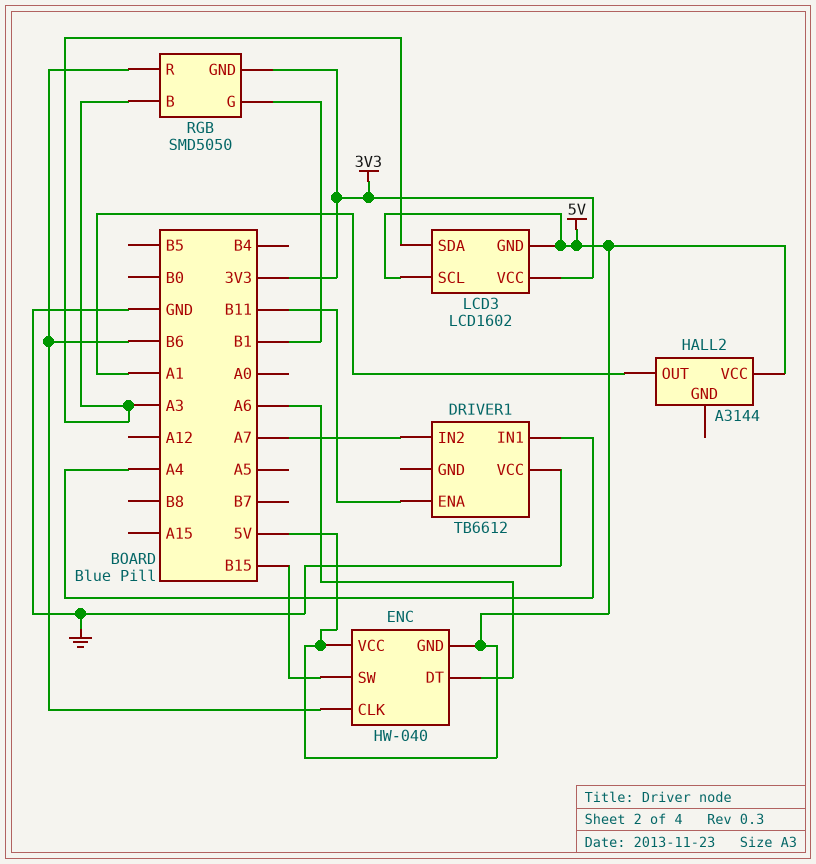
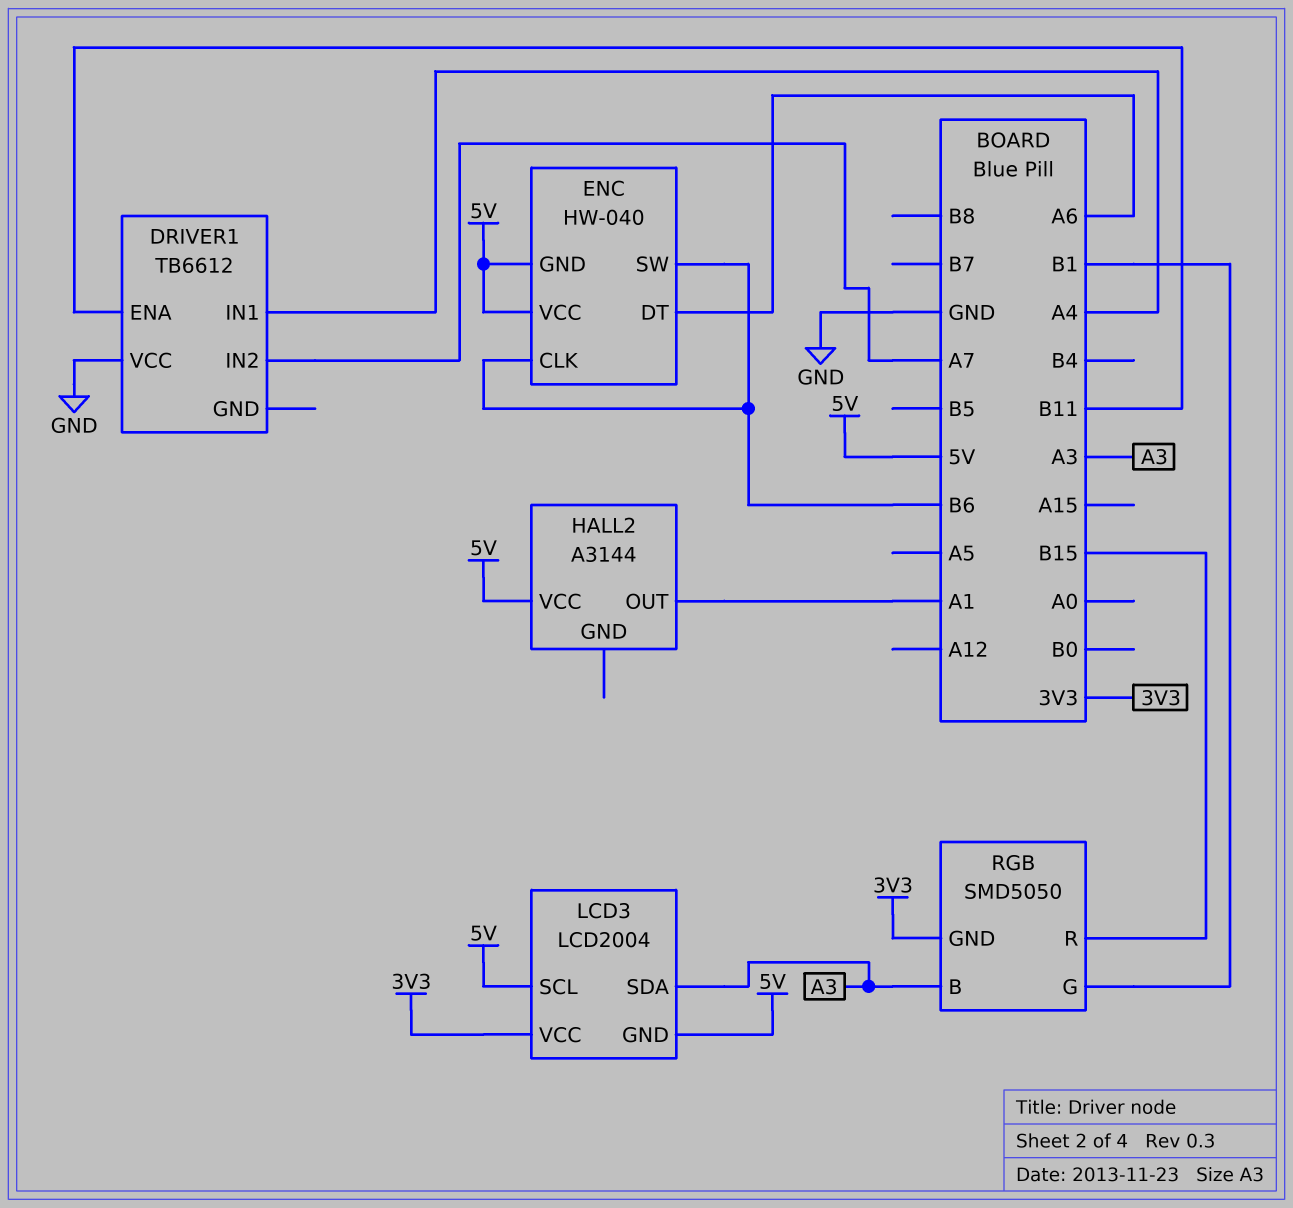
ENC pin SW: B15 -> B6
LCD3: LCD1602 -> LCD2004
RGB pin R: B6 -> B15

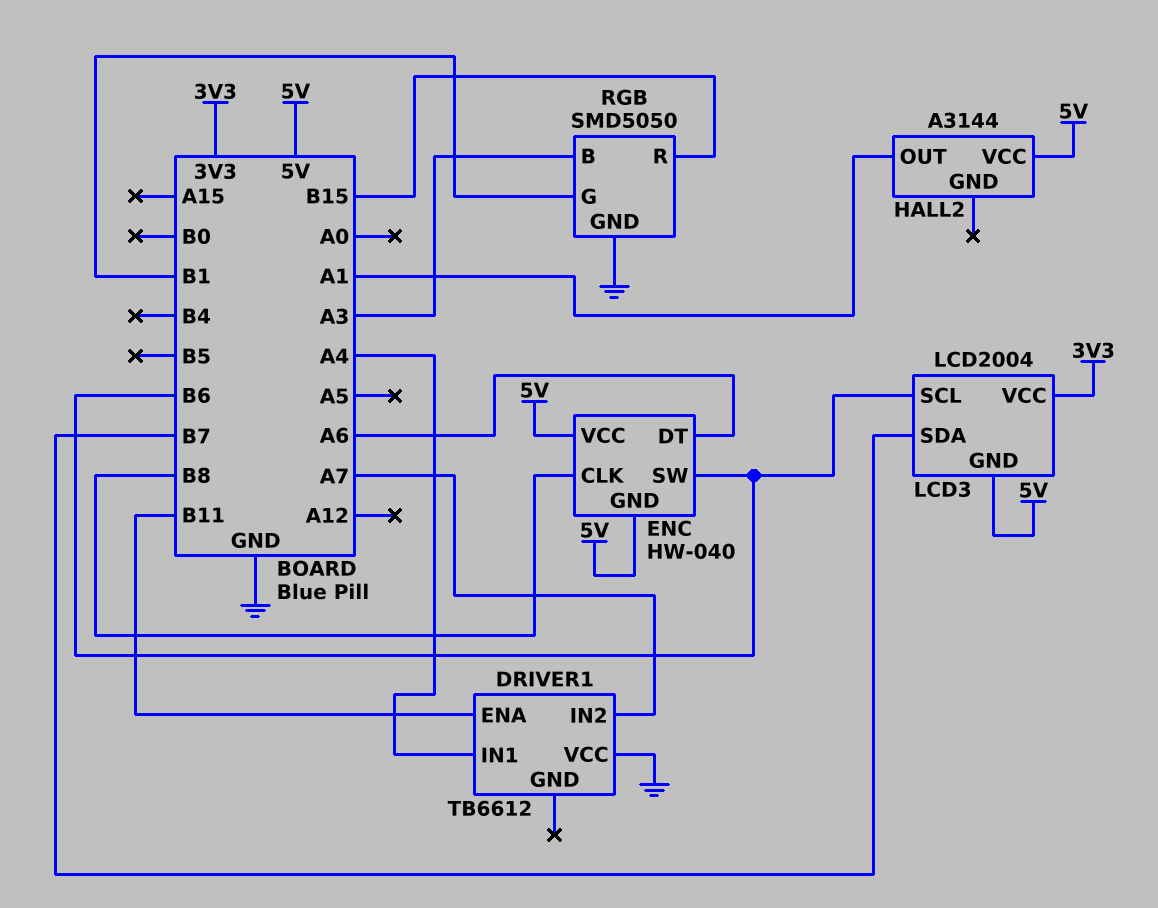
ENC pin CLK: B6 -> B8
LCD3 pin SCL: 5V -> B6
LCD3 pin SDA: A3 -> B7
RGB pin GND: 3V3 -> GND

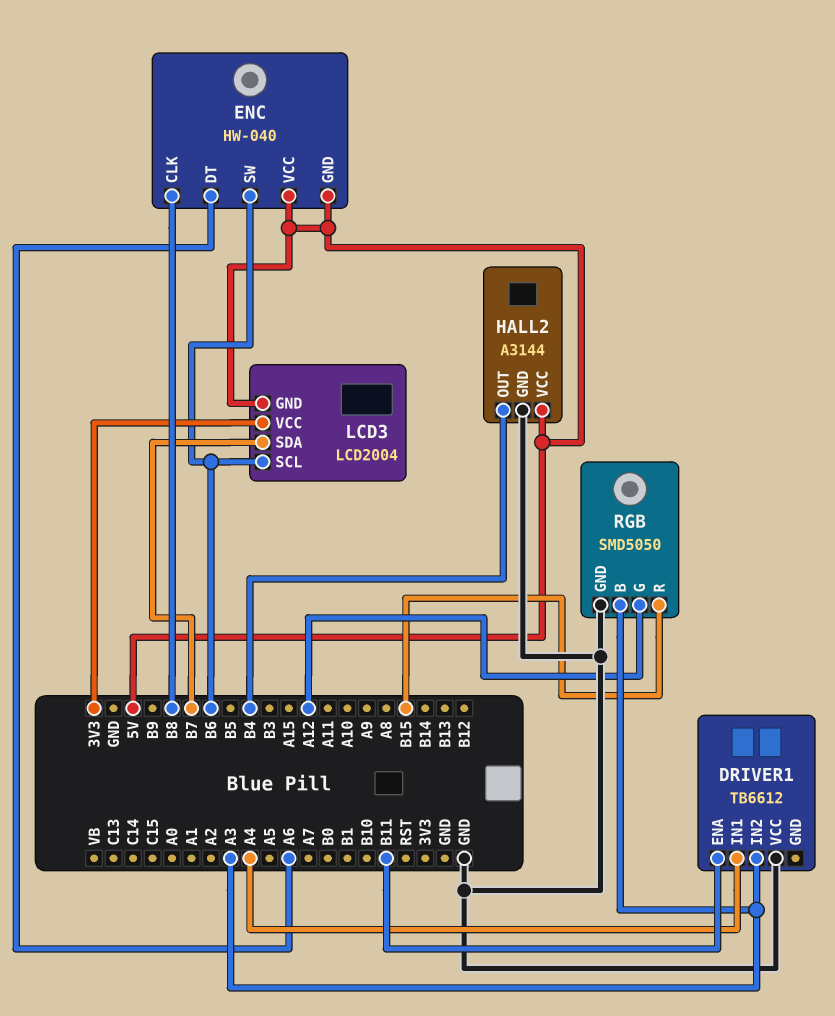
DRIVER1 pin IN2: A7 -> A3
HALL2 pin GND: none -> GND
HALL2 pin OUT: A1 -> B4
RGB pin G: B1 -> A12

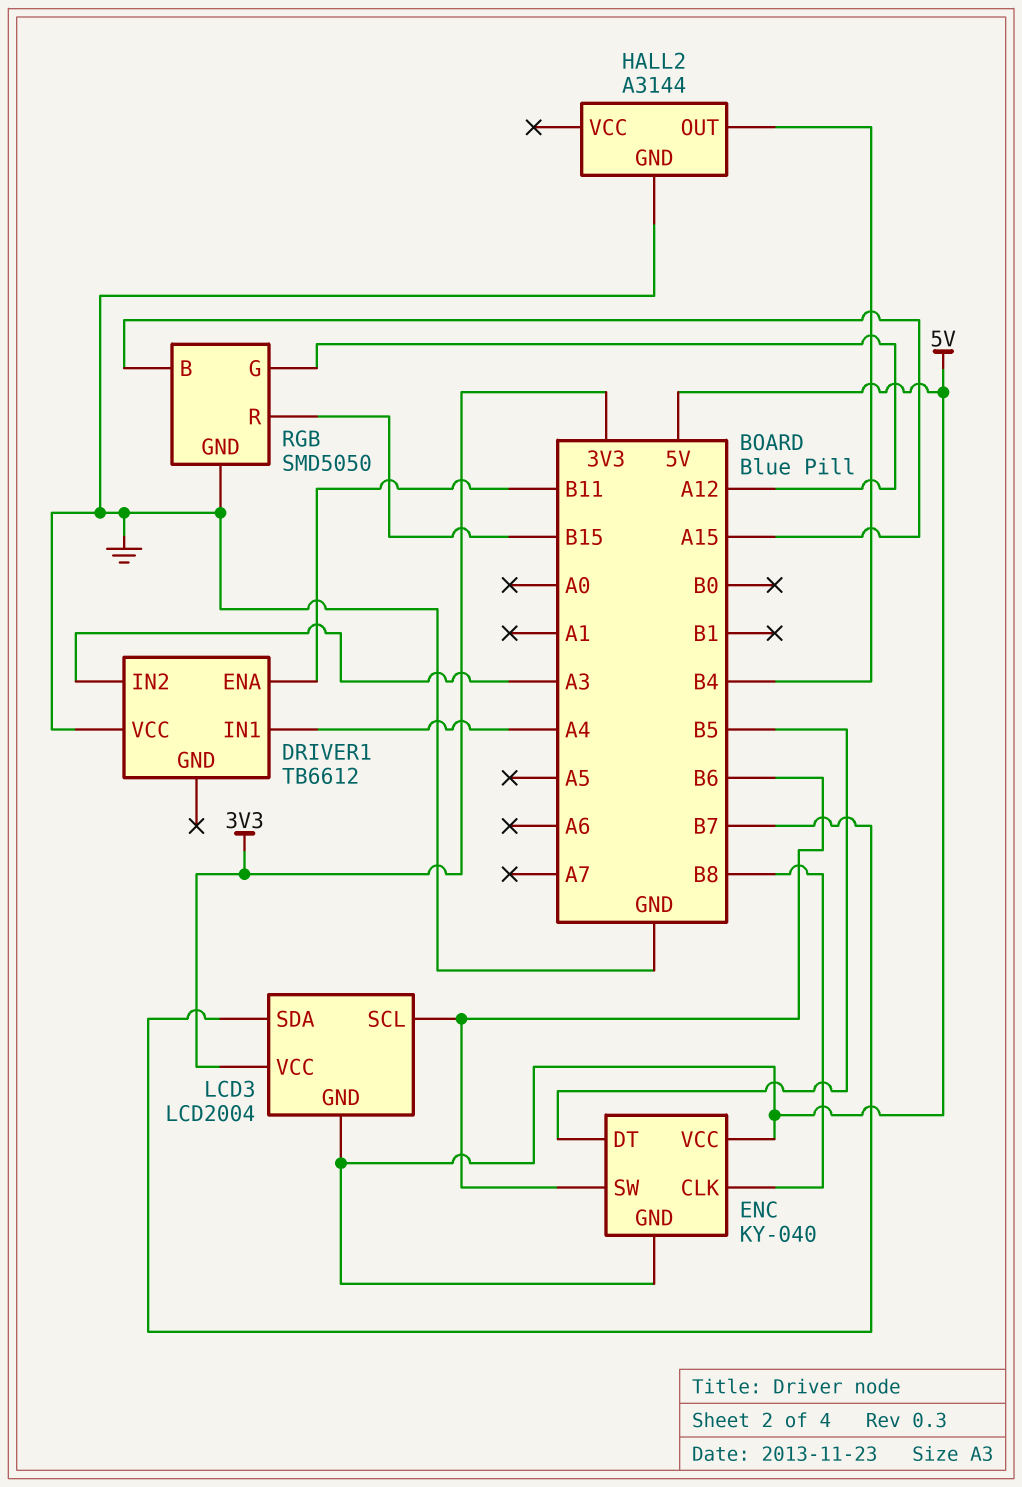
ENC: HW-040 -> KY-040
ENC pin DT: A6 -> B5
HALL2 pin VCC: 5V -> none
RGB pin B: A3 -> A15

